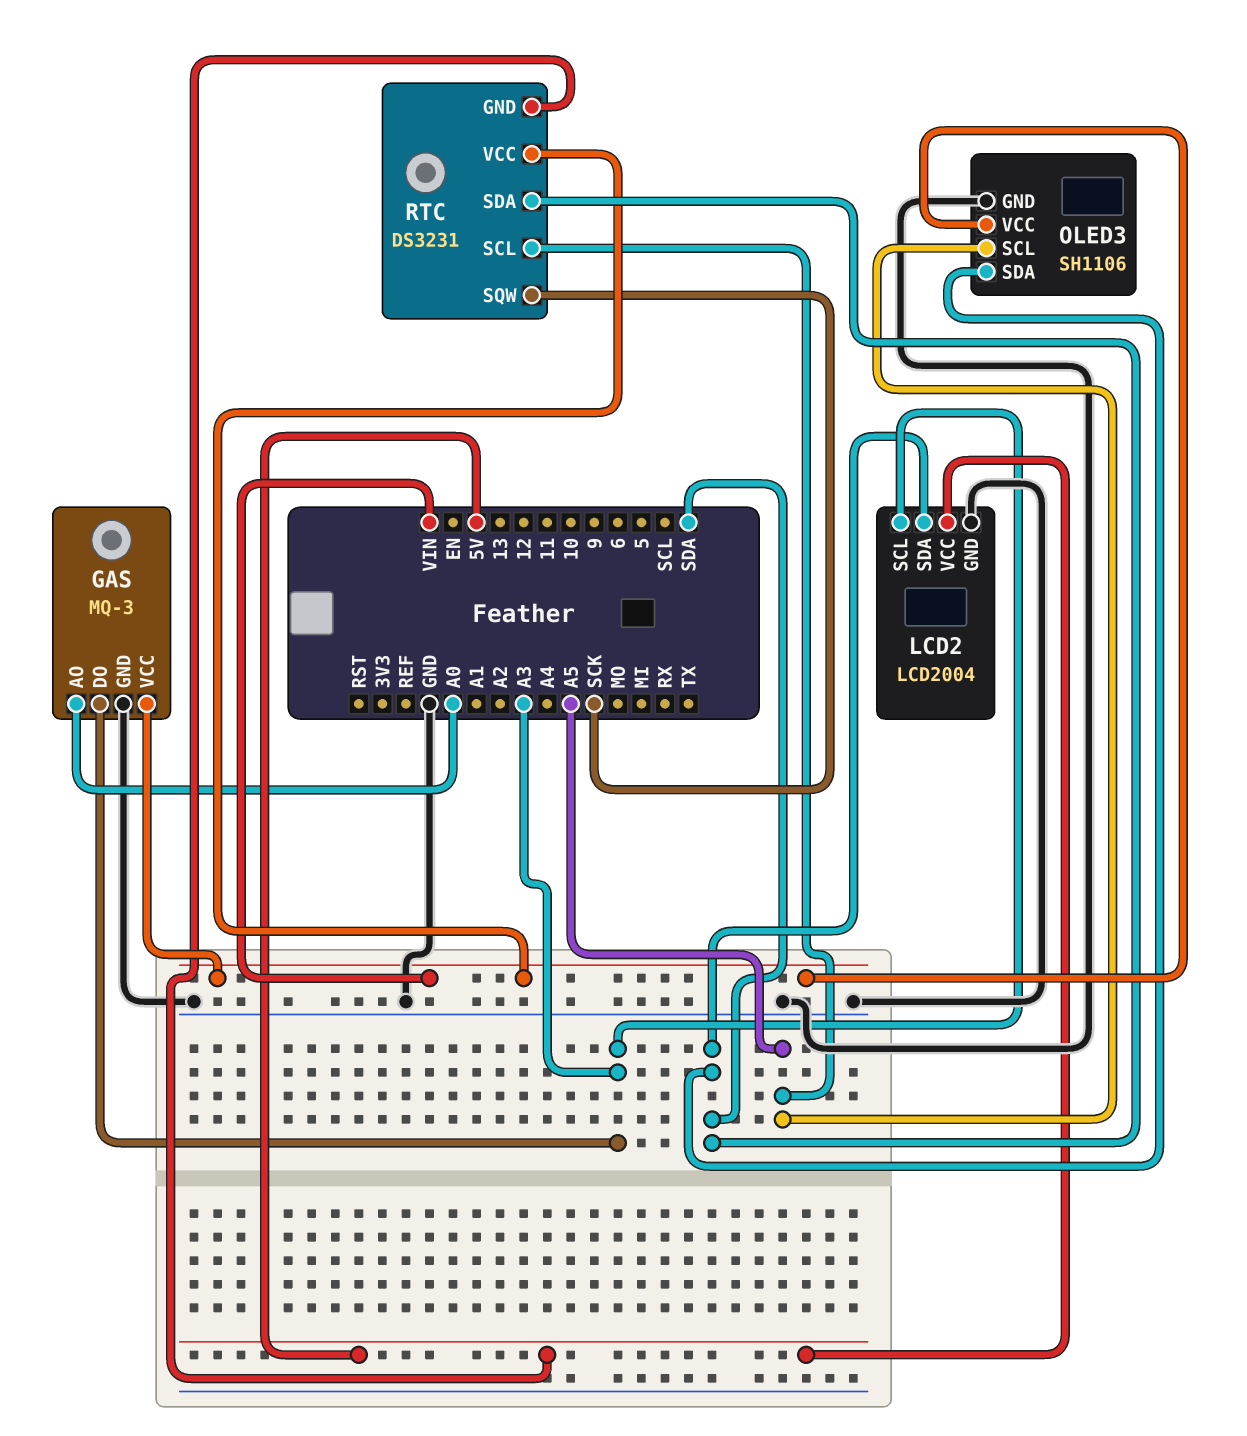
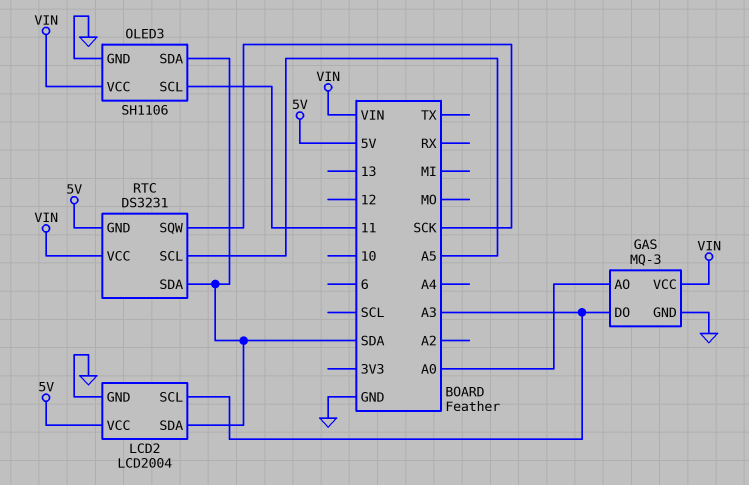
OLED3 pin SCL: A5 -> 11

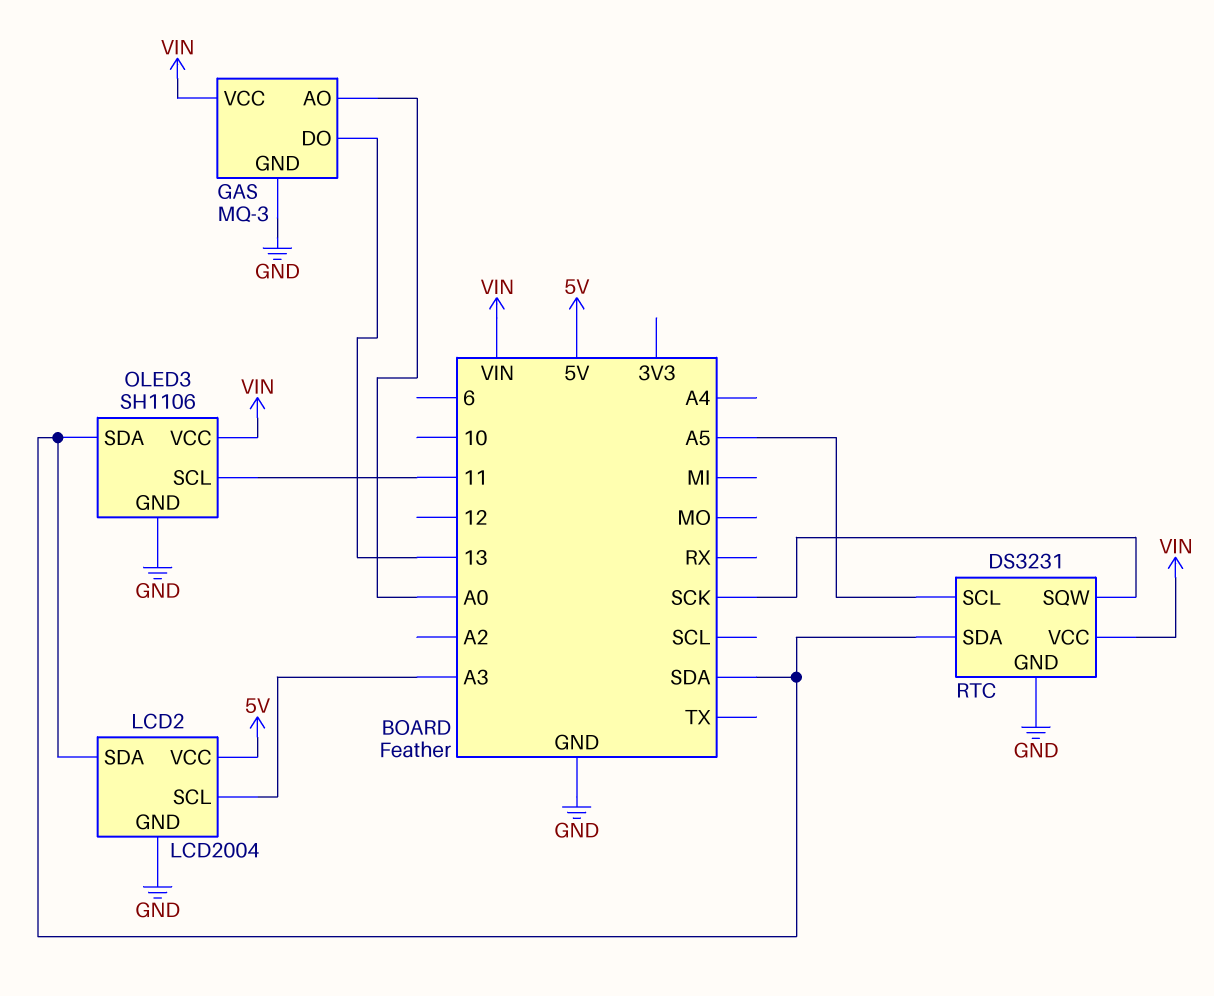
GAS pin DO: A3 -> 13
RTC pin GND: 5V -> GND

